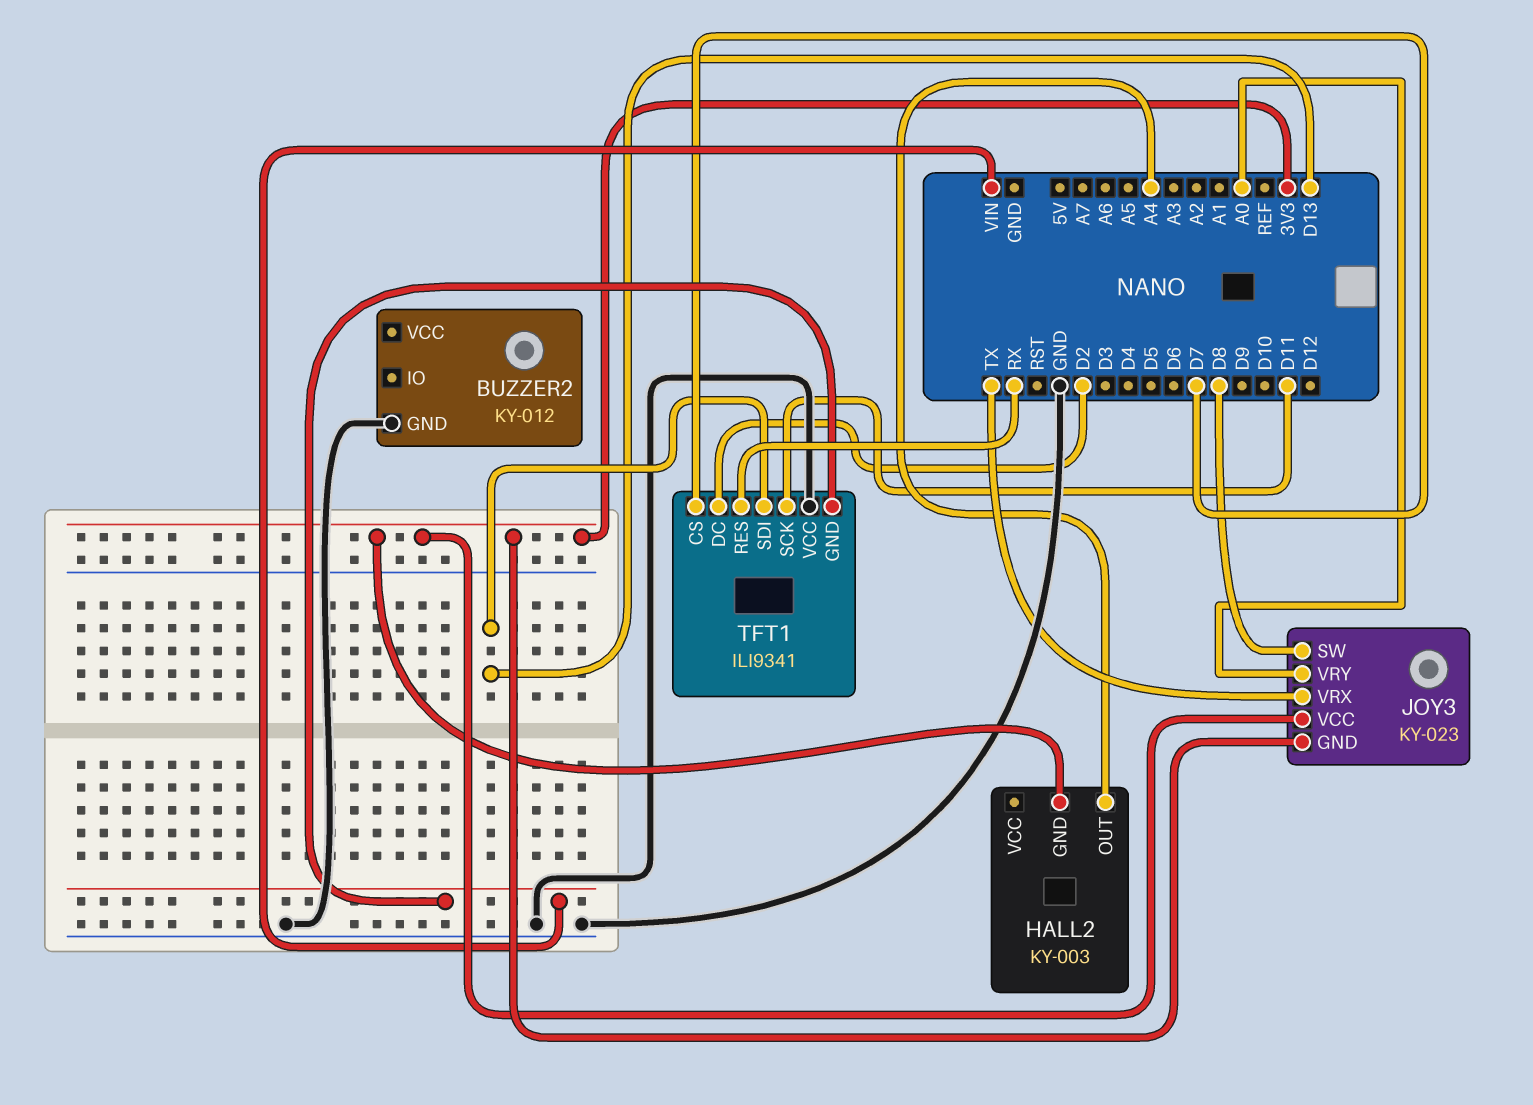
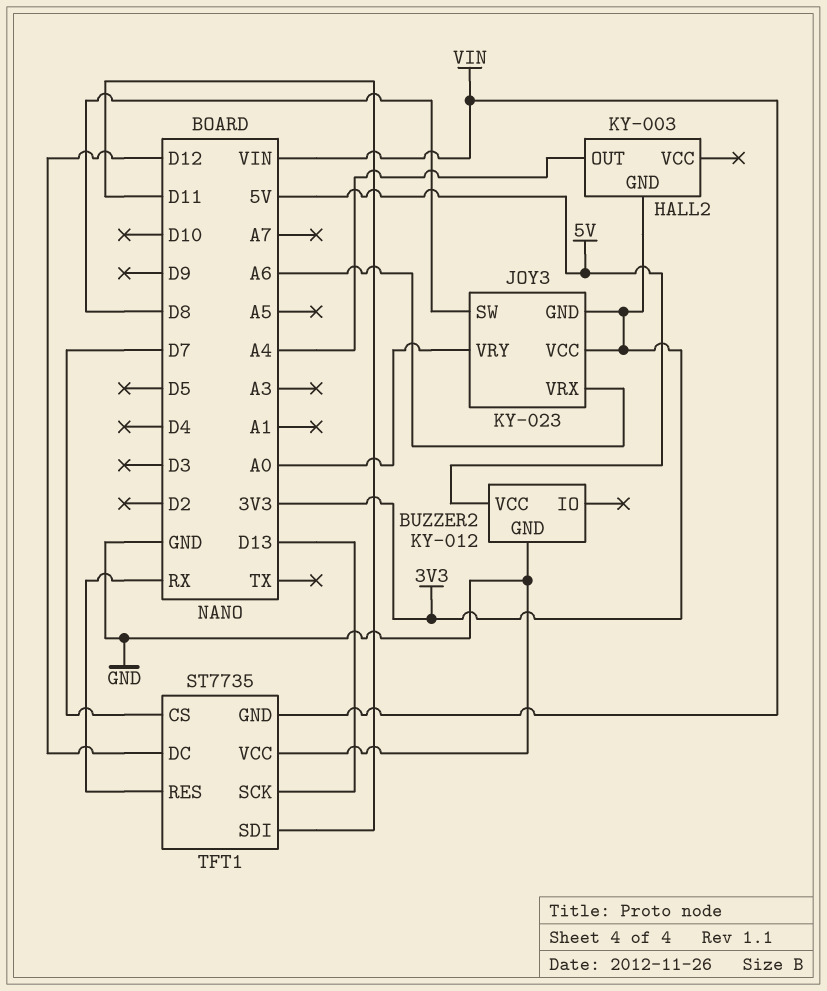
BUZZER2 pin VCC: none -> 5V
JOY3 pin VRX: TX -> A6
TFT1: ILI9341 -> ST7735
TFT1 pin DC: D2 -> D12
TFT1 pin SCK: D11 -> D13
TFT1 pin SDI: D13 -> D11

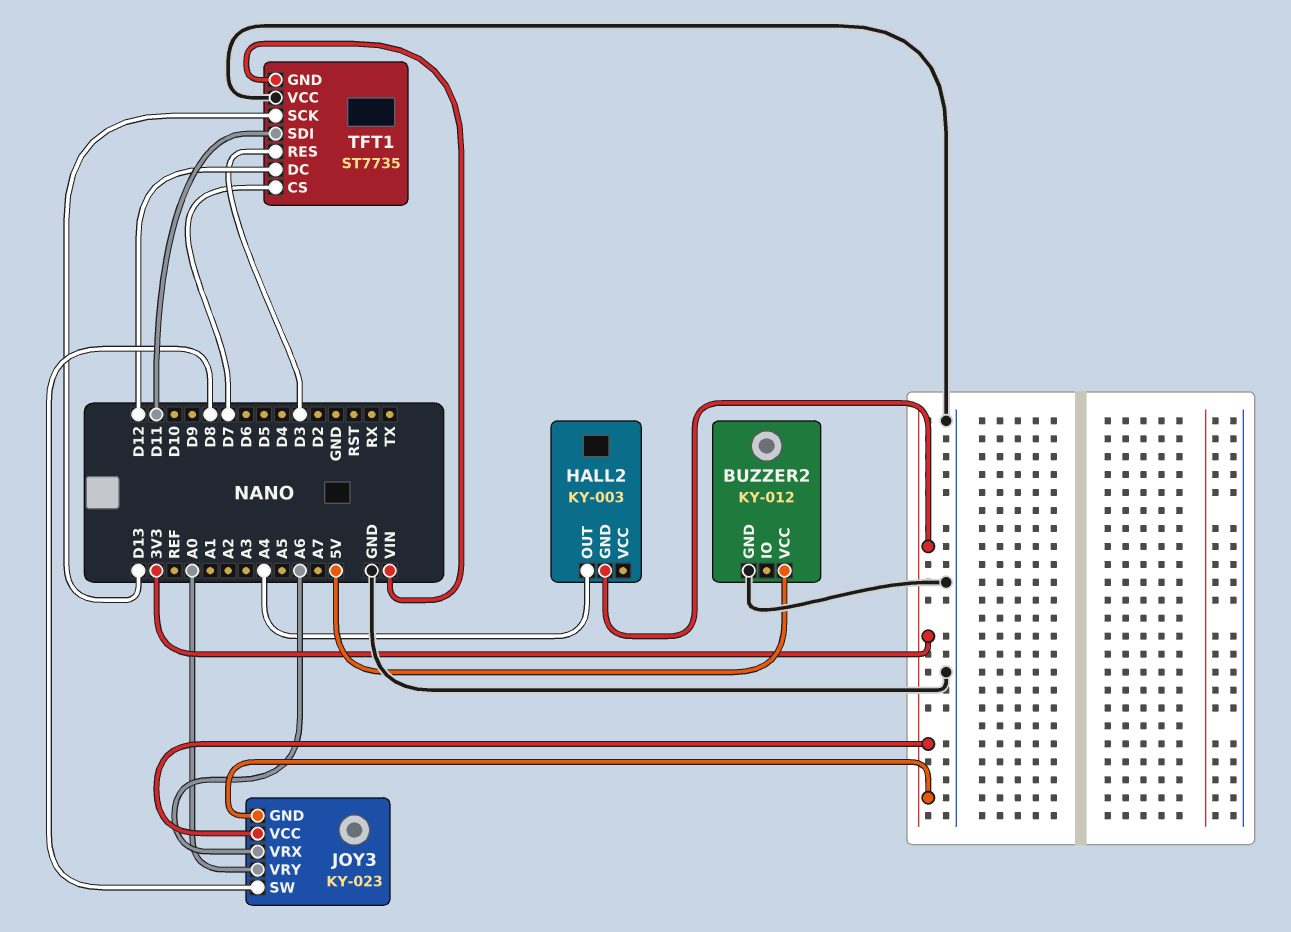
TFT1 pin RES: RX -> D3

